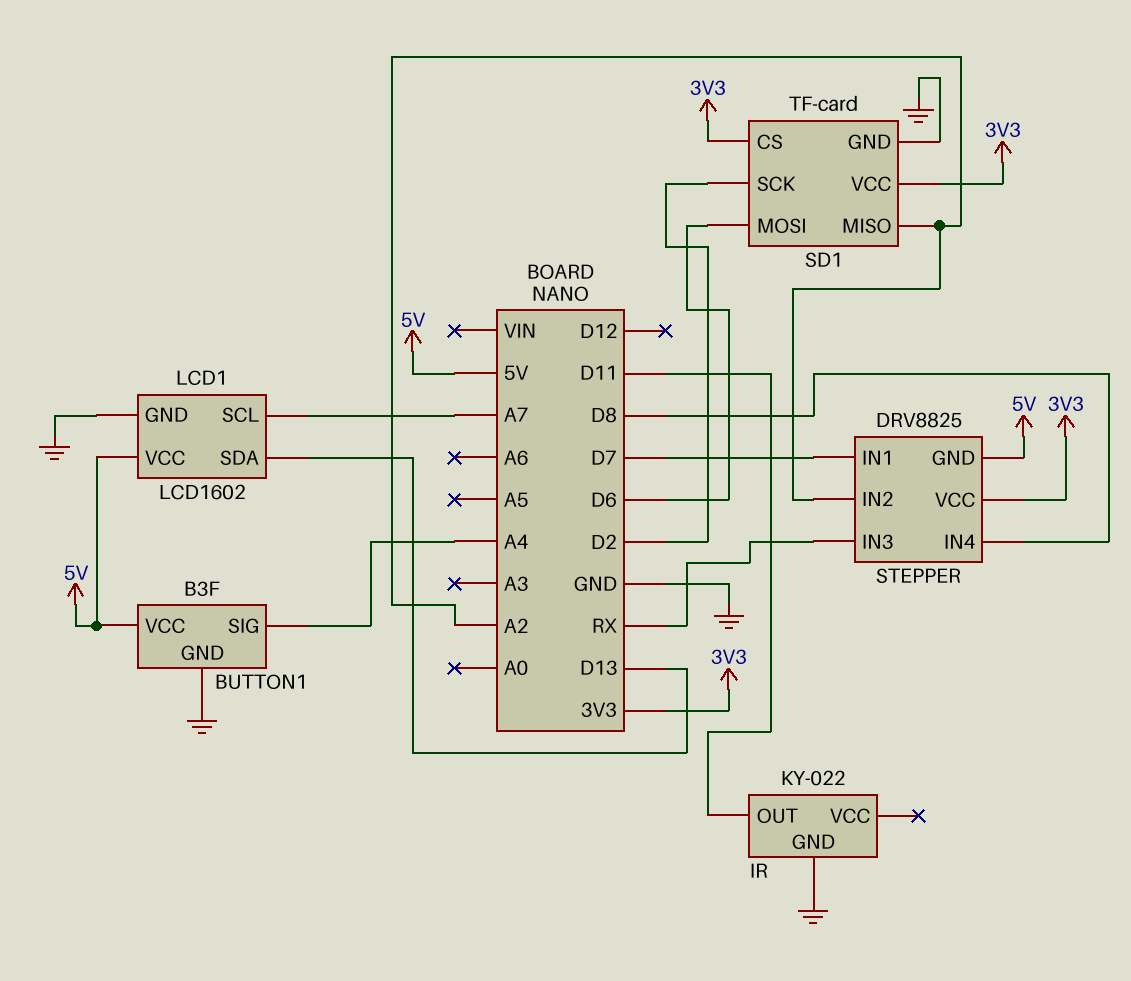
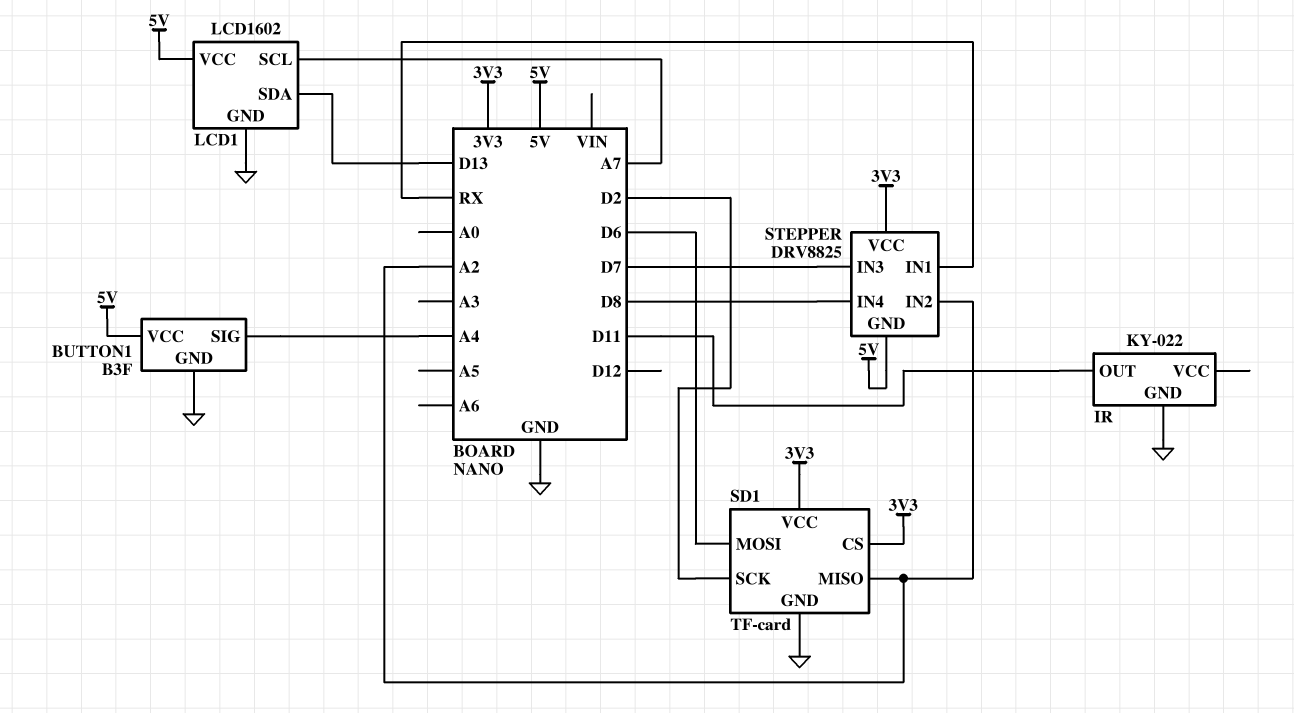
STEPPER pin IN1: D7 -> RX
STEPPER pin IN3: RX -> D7

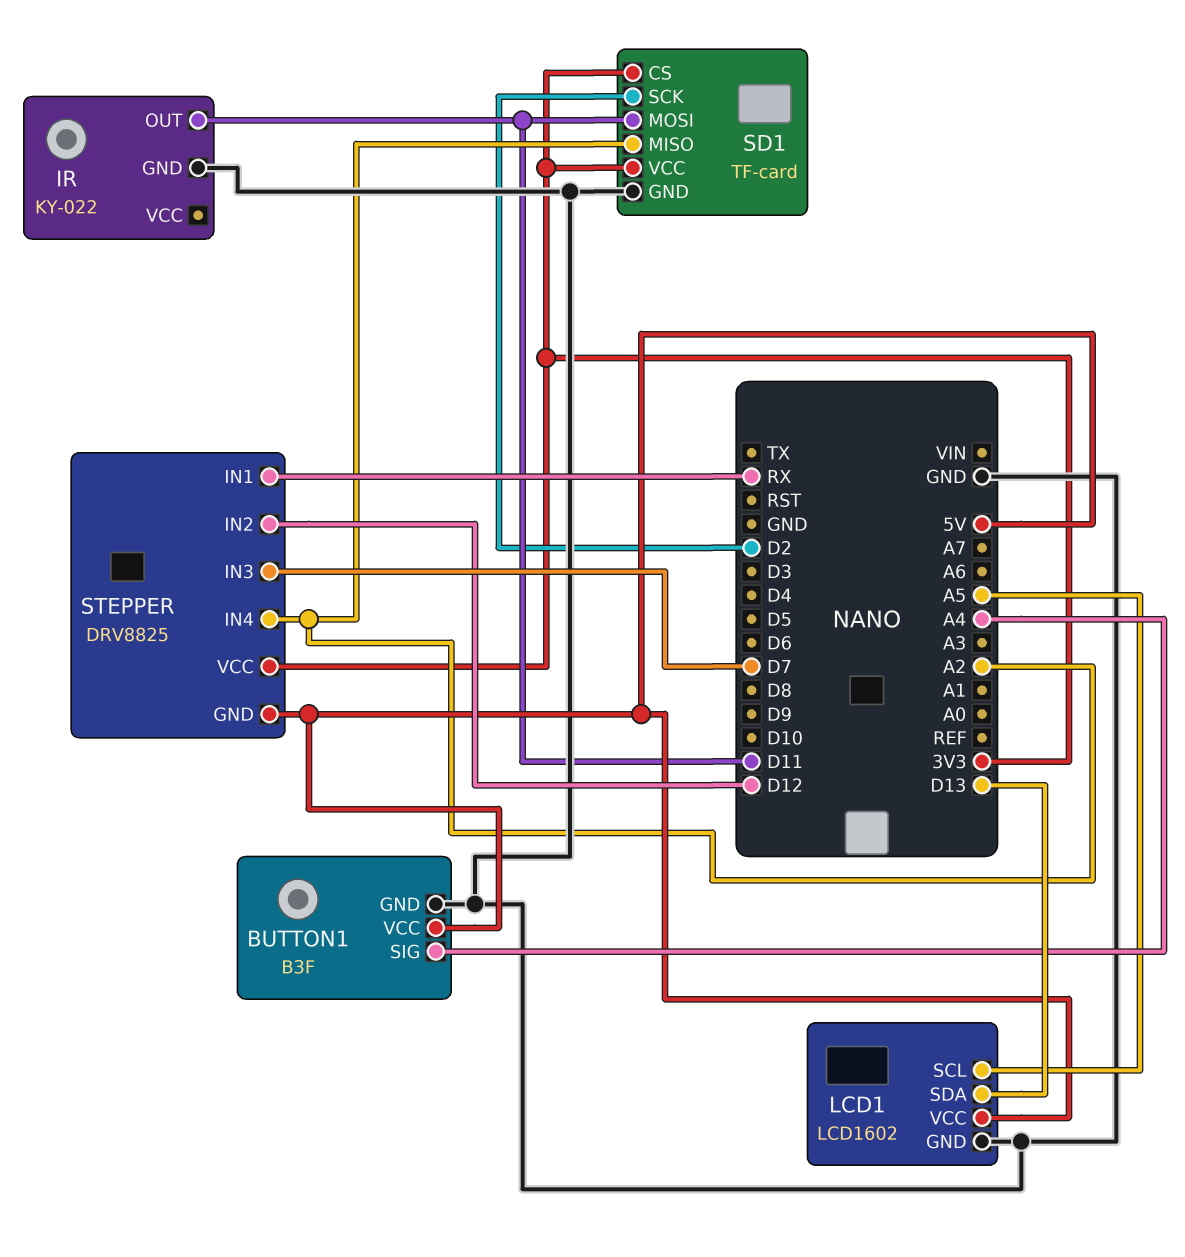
LCD1 pin SCL: A7 -> A5
SD1 pin MOSI: D6 -> D11
STEPPER pin IN2: A2 -> D12
STEPPER pin IN4: D8 -> A2

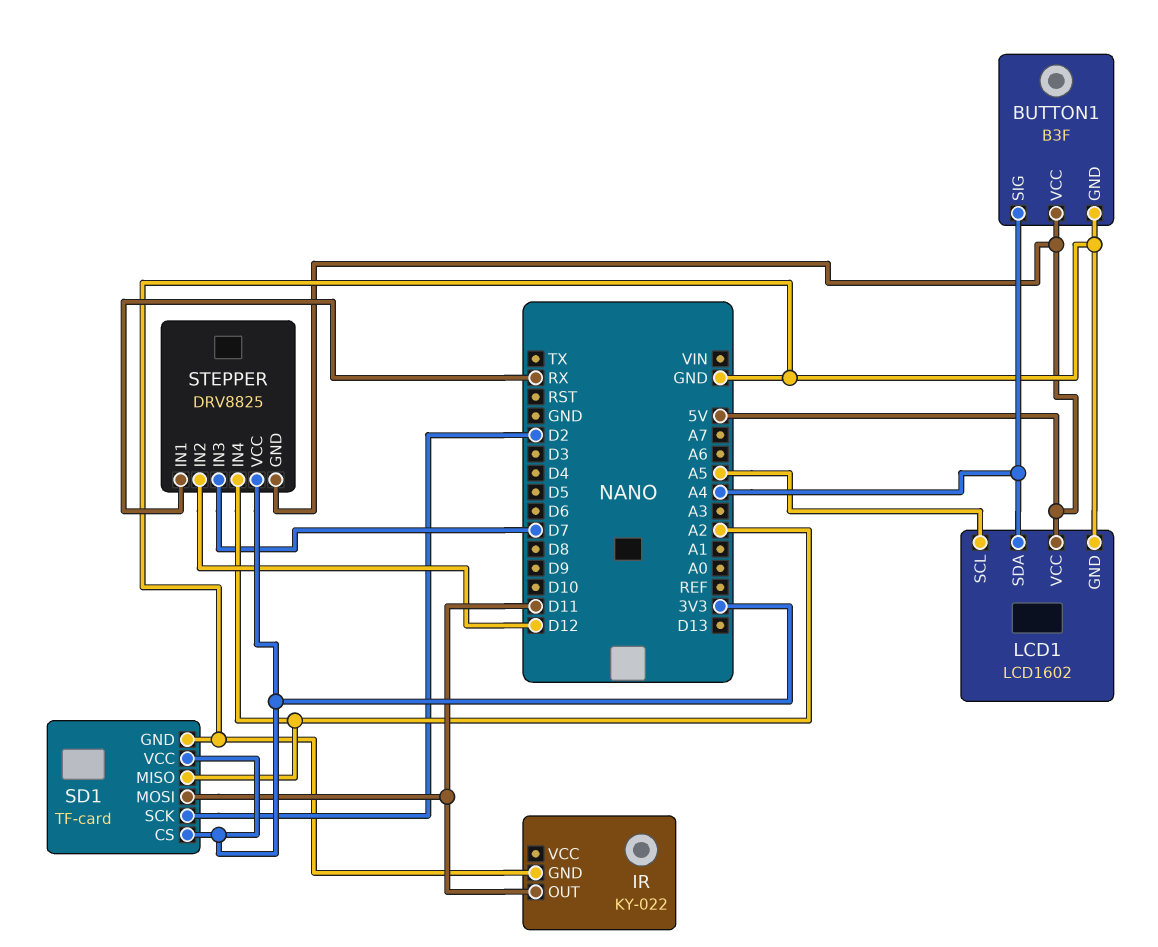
LCD1 pin SDA: D13 -> A4

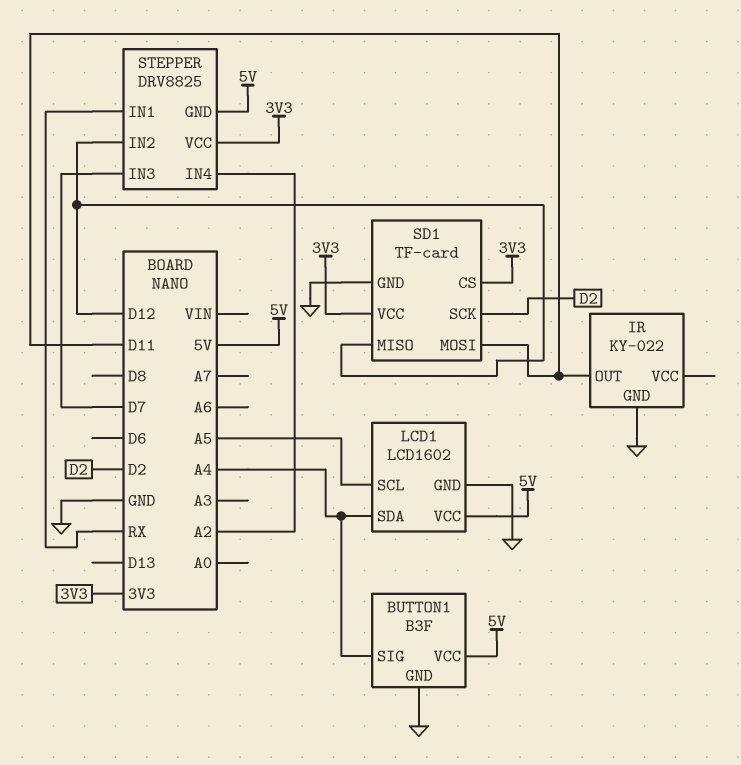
SD1 pin MISO: A2 -> D12

